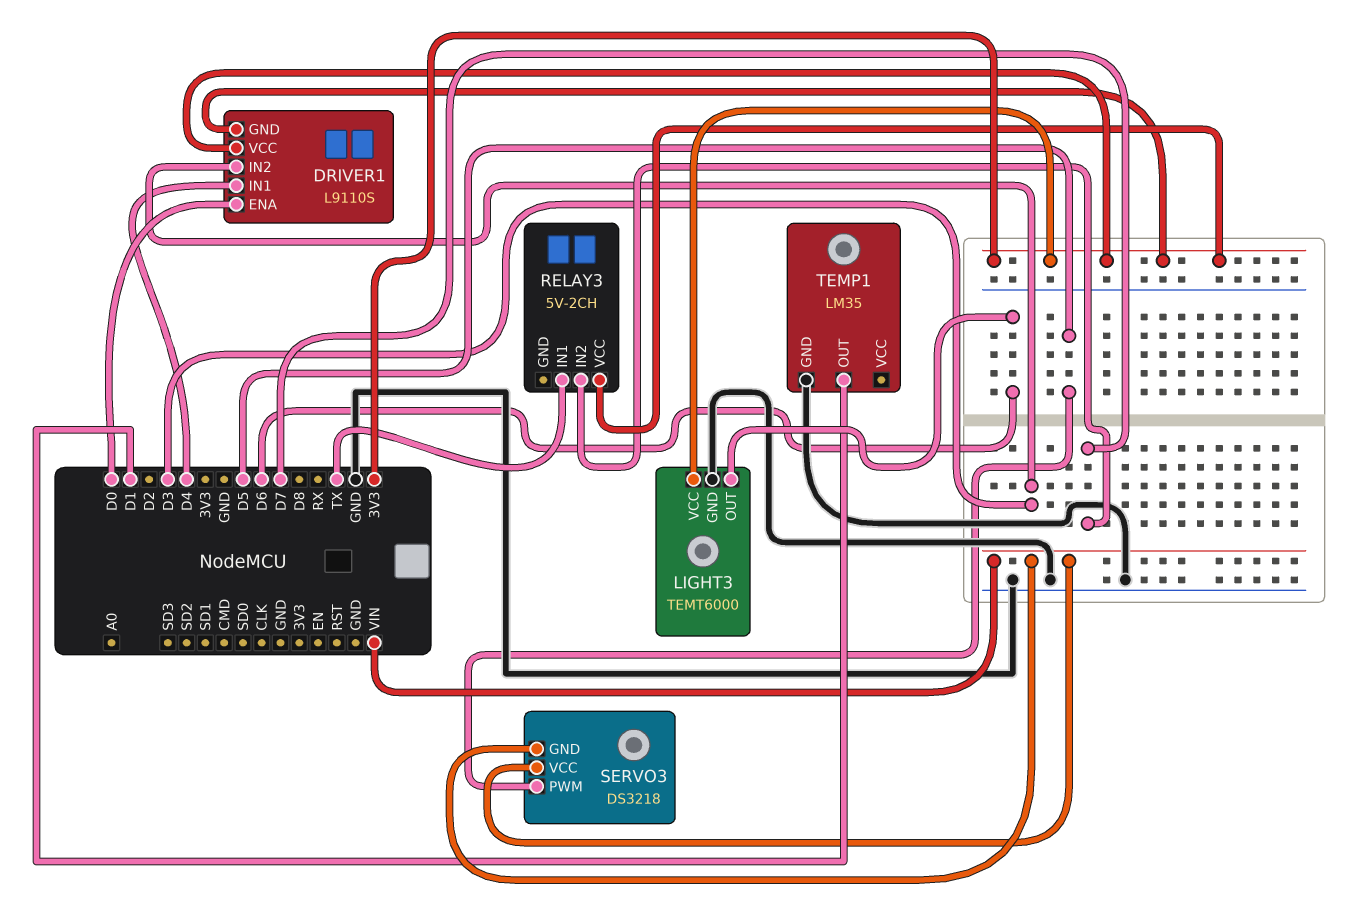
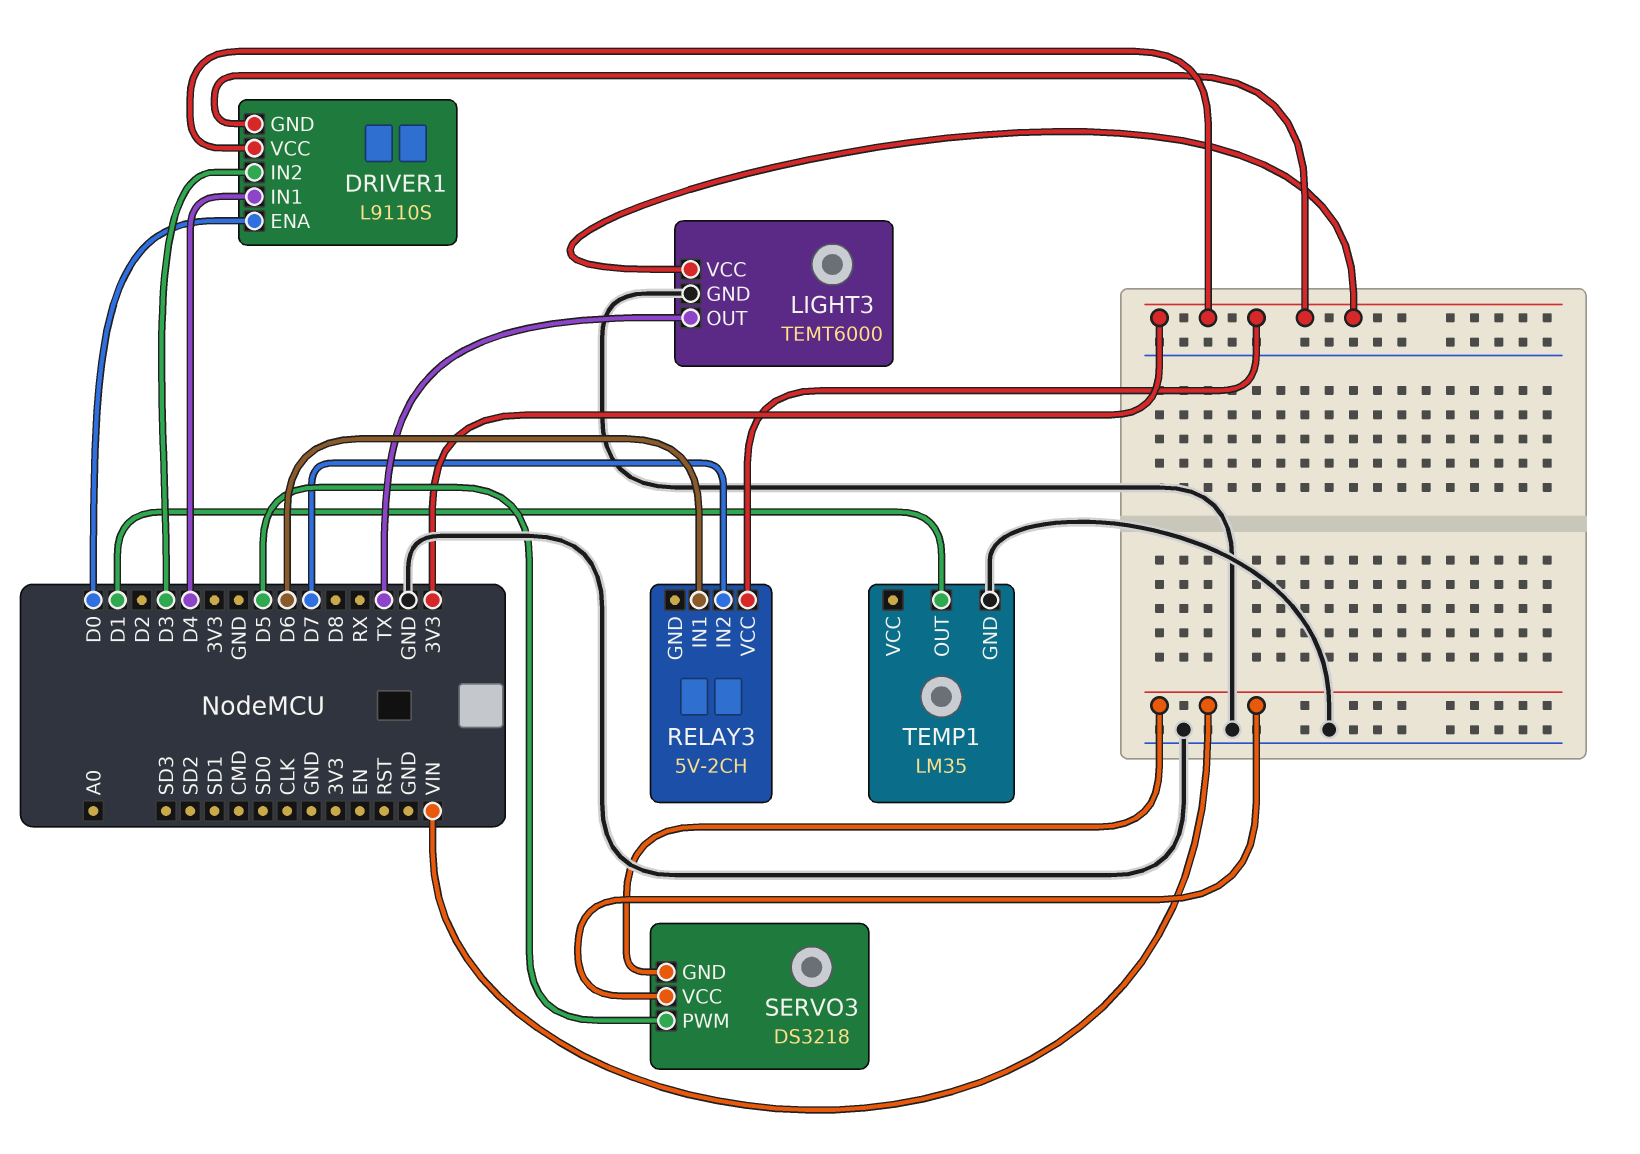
LIGHT3 pin OUT: D6 -> TX
RELAY3 pin IN1: TX -> D6

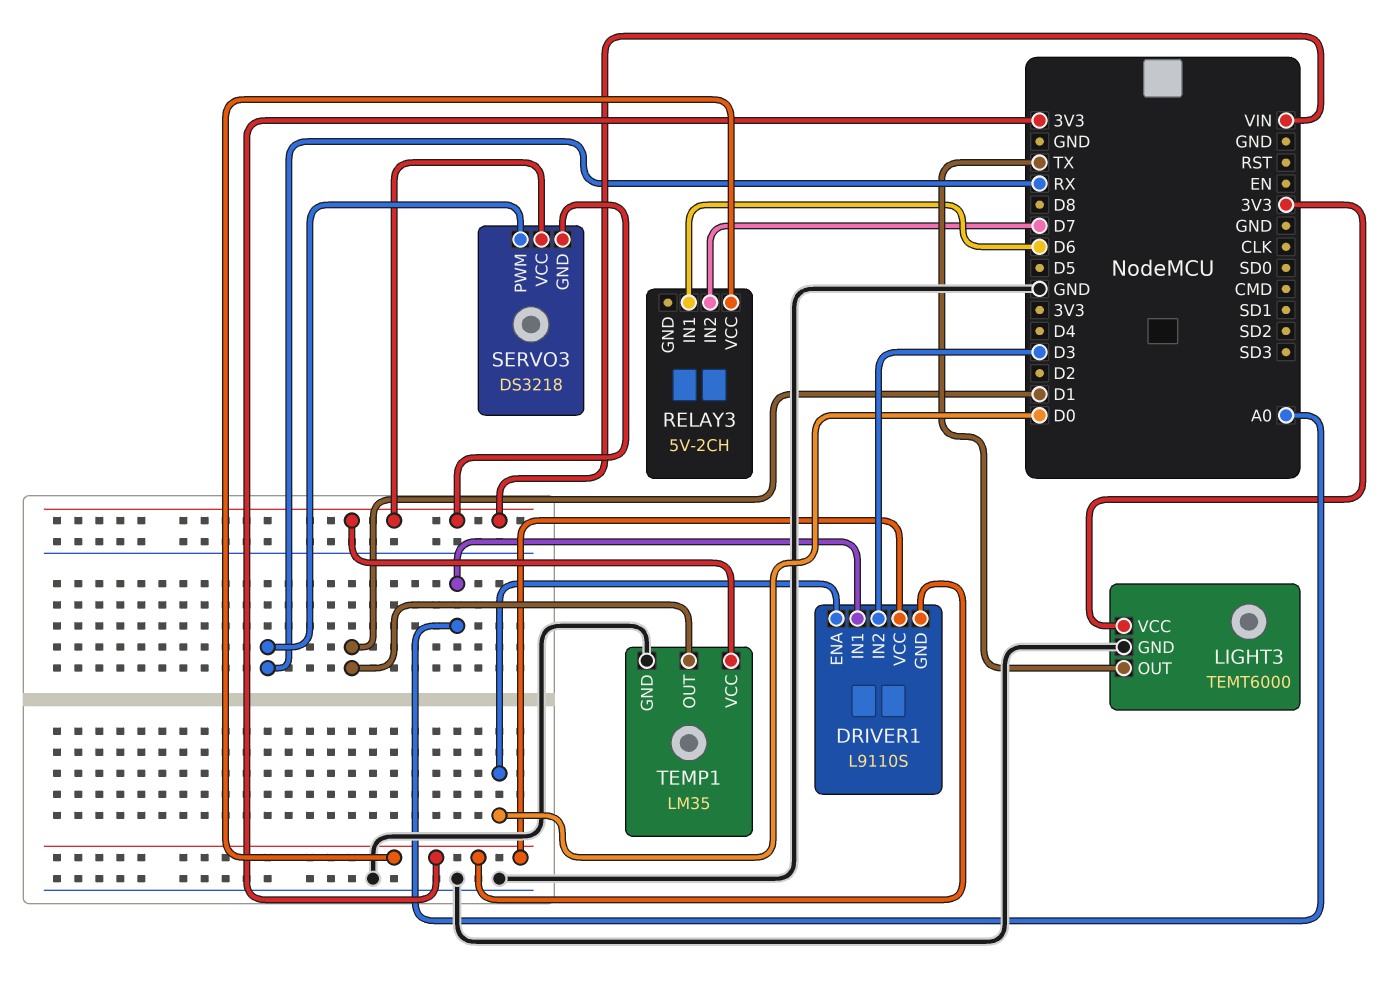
DRIVER1 pin IN1: D4 -> A0
SERVO3 pin PWM: D5 -> RX
TEMP1 pin VCC: none -> VIN

